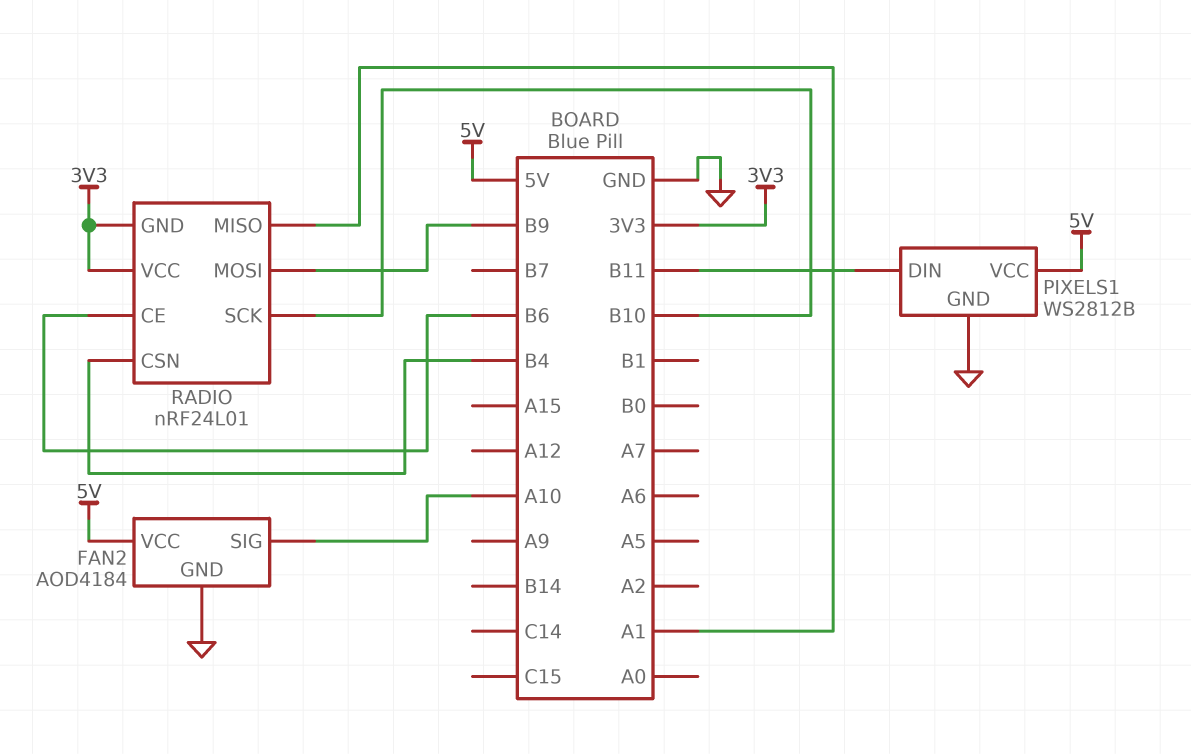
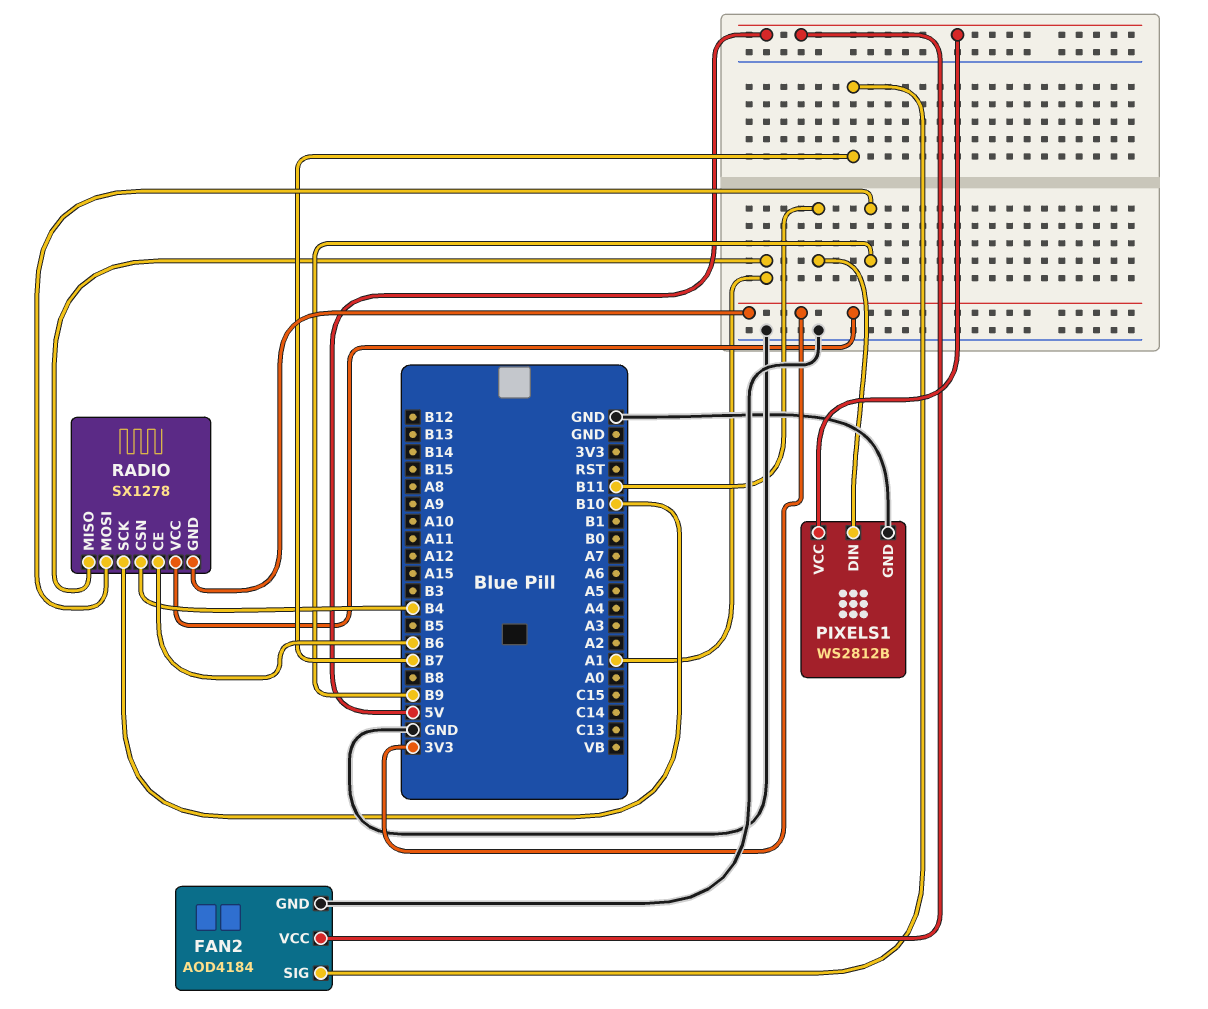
FAN2 pin SIG: A10 -> B7
RADIO: nRF24L01 -> SX1278

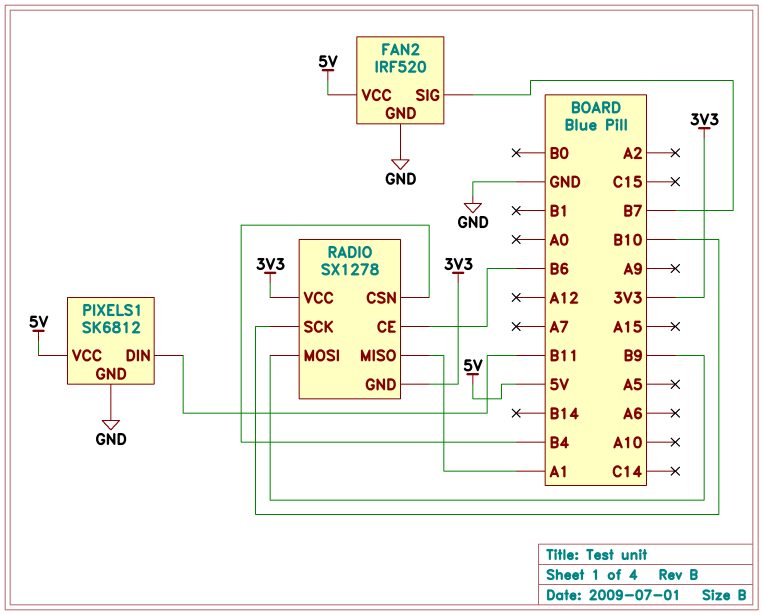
FAN2: AOD4184 -> IRF520
PIXELS1: WS2812B -> SK6812

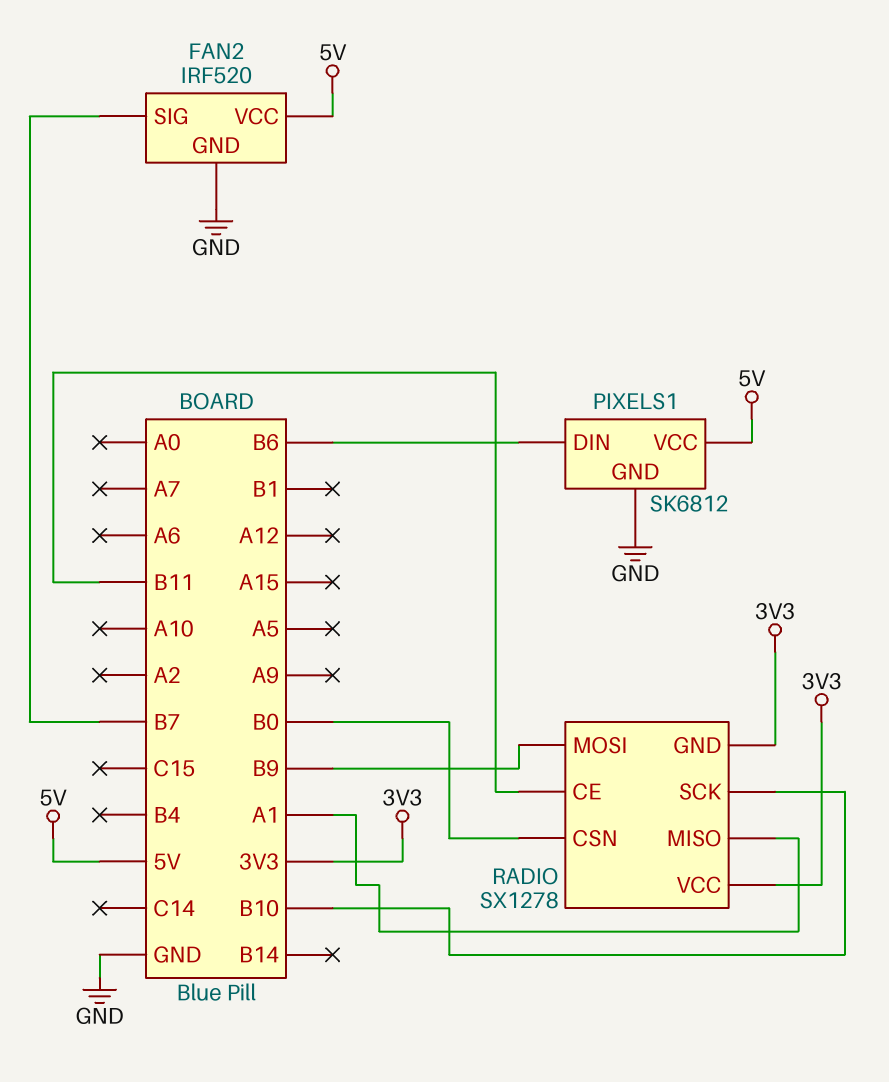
PIXELS1 pin DIN: B11 -> B6
RADIO pin CE: B6 -> B11
RADIO pin CSN: B4 -> B0

